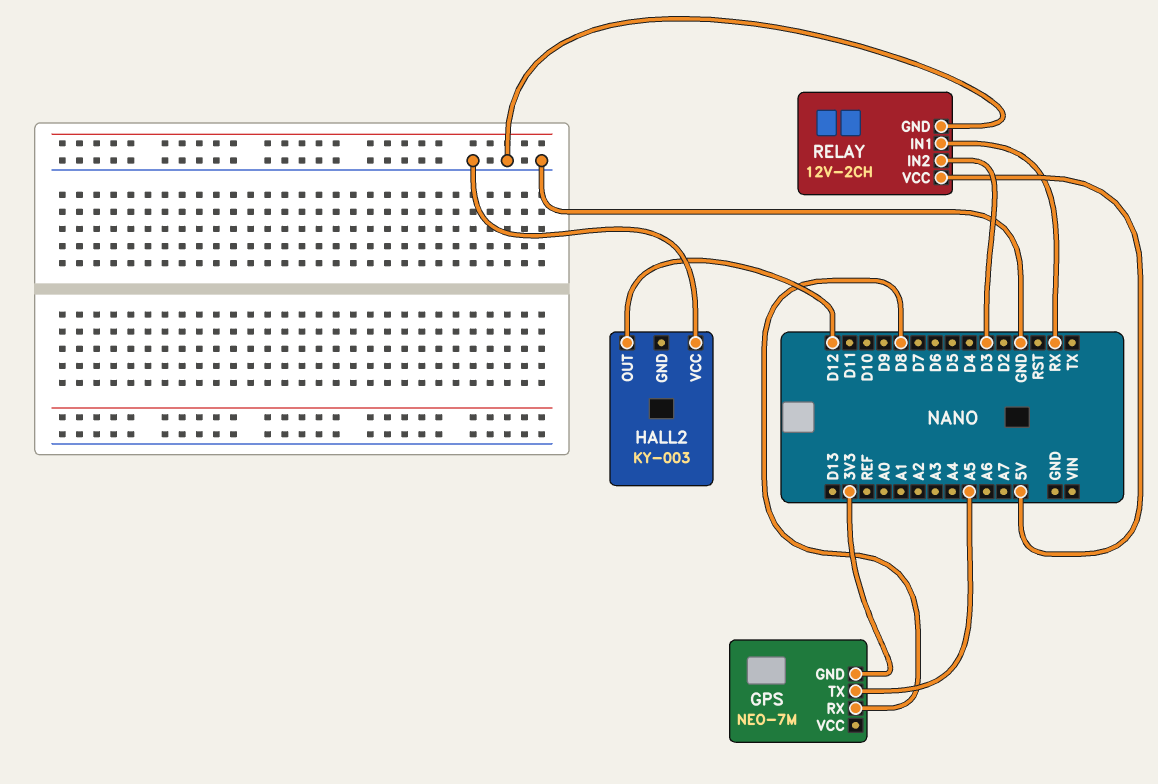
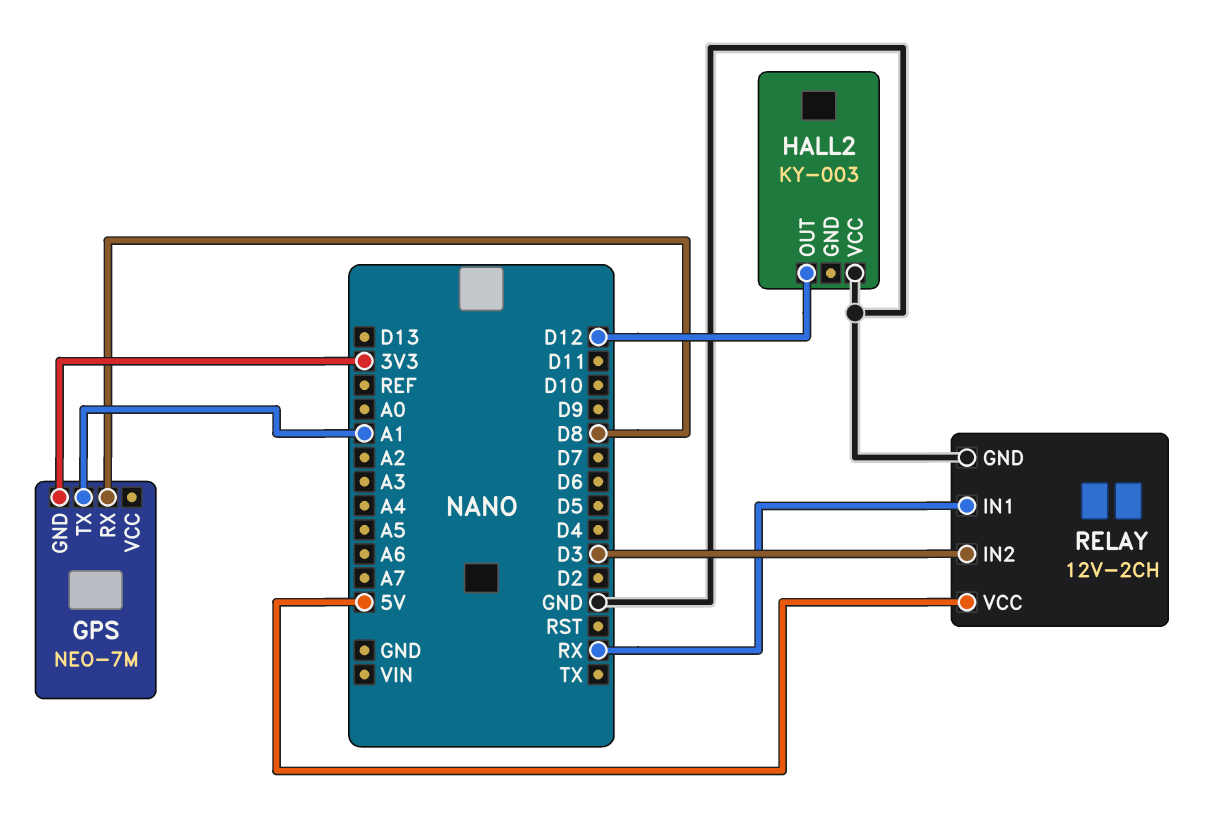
GPS pin TX: A5 -> A1

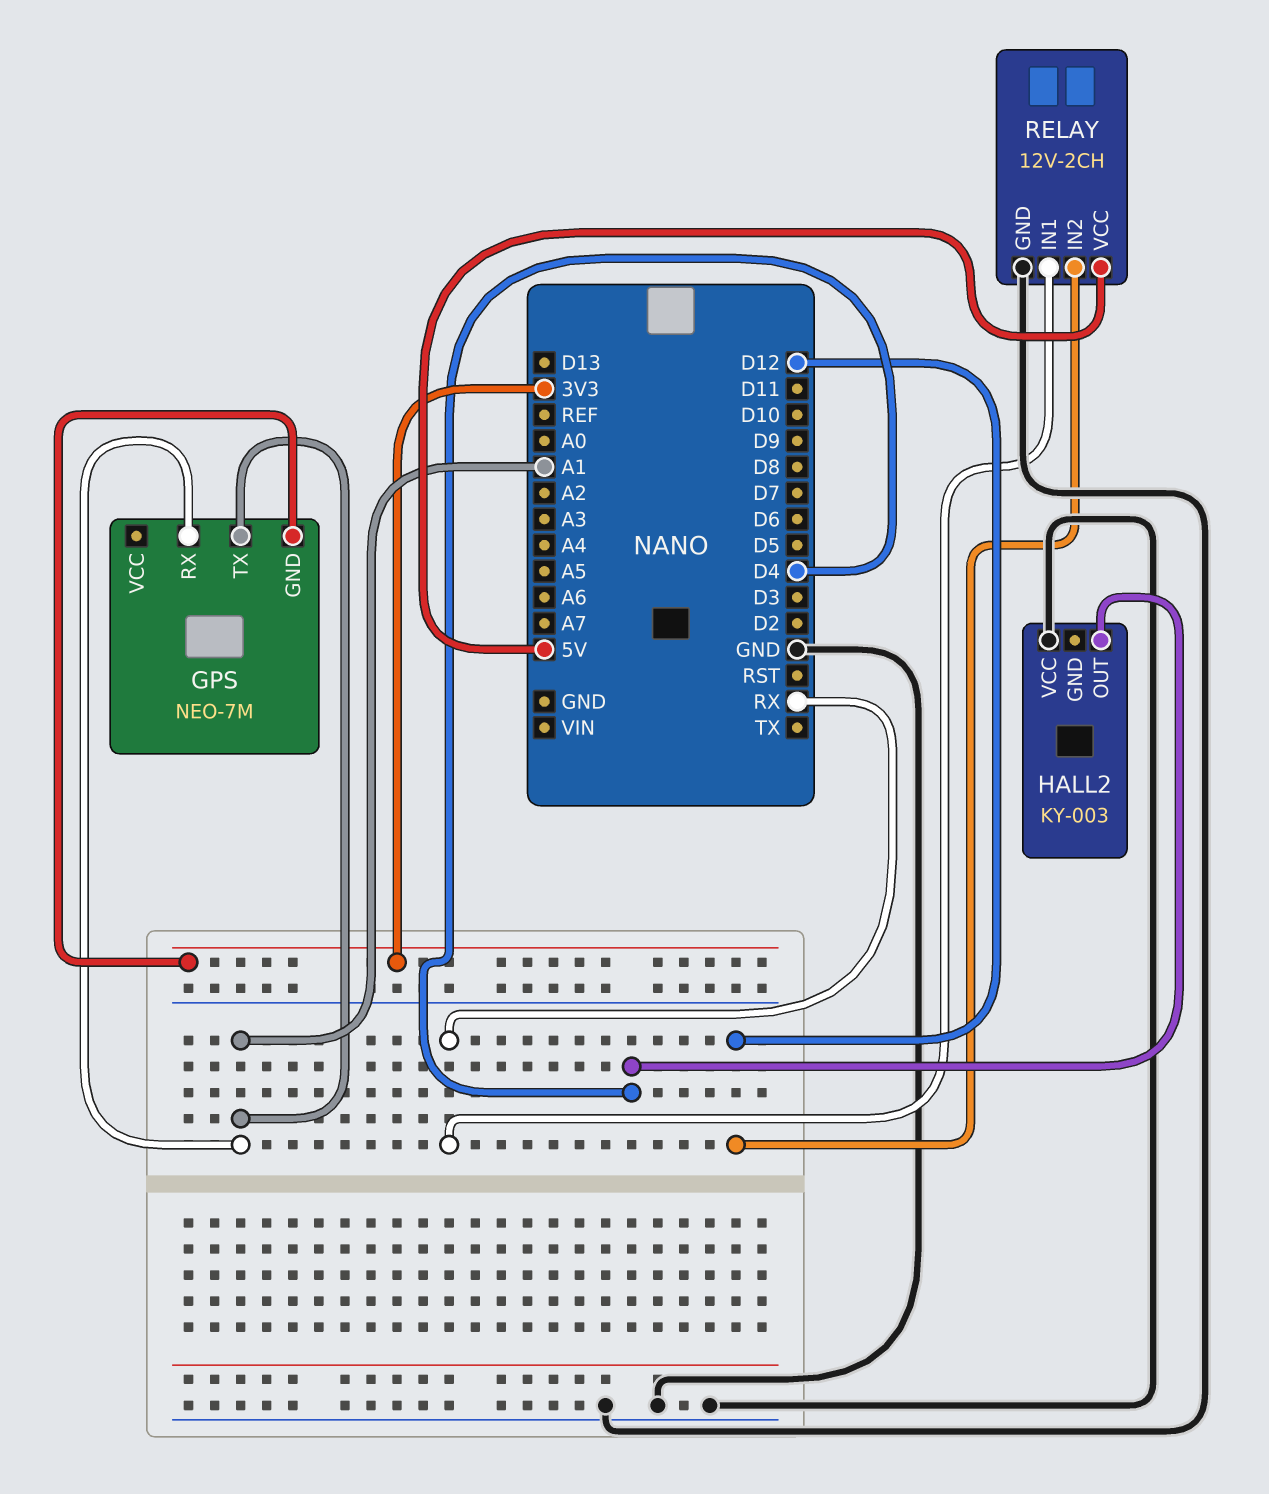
GPS pin RX: D8 -> A1
HALL2 pin OUT: D12 -> D4
RELAY pin IN2: D3 -> D12

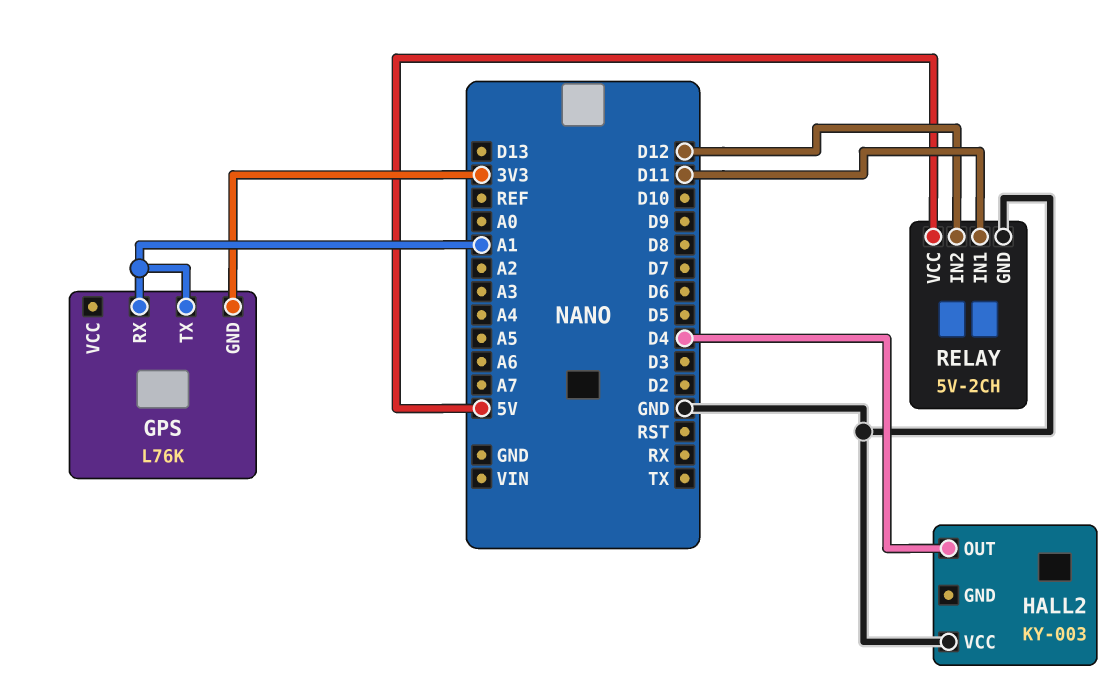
GPS: NEO-7M -> L76K
RELAY: 12V-2CH -> 5V-2CH
RELAY pin IN1: RX -> D11

